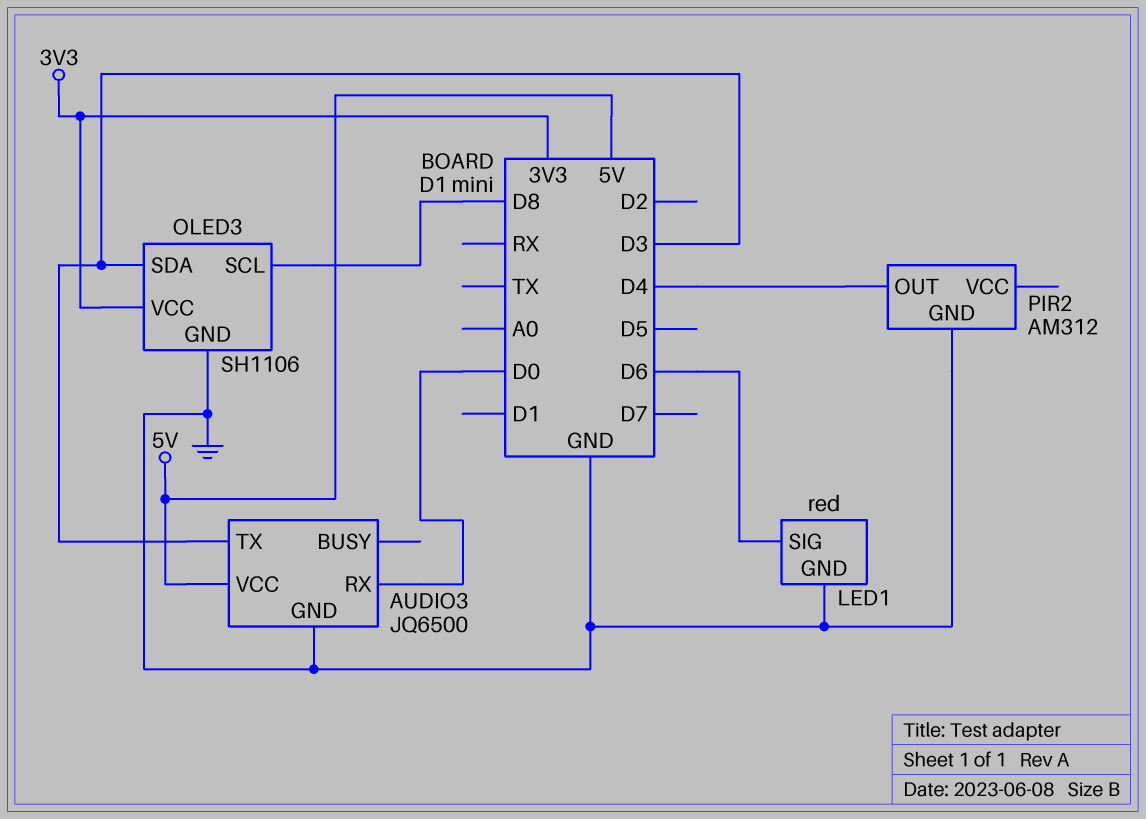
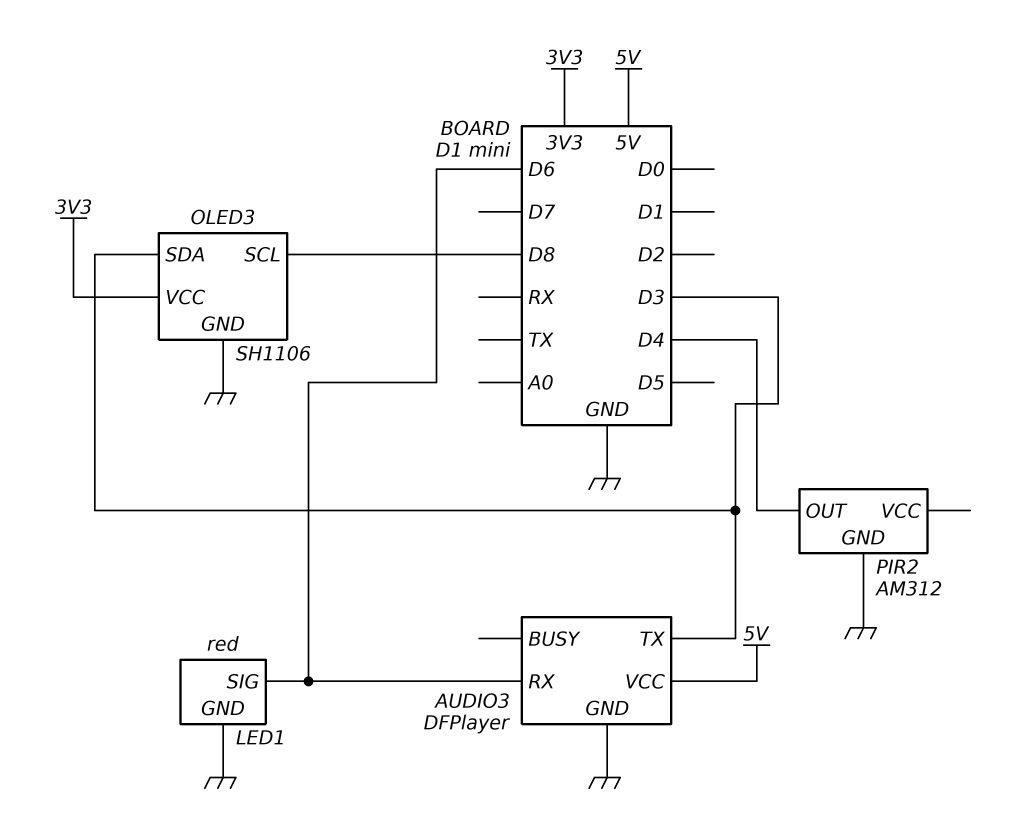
AUDIO3: JQ6500 -> DFPlayer
AUDIO3 pin RX: D0 -> D6

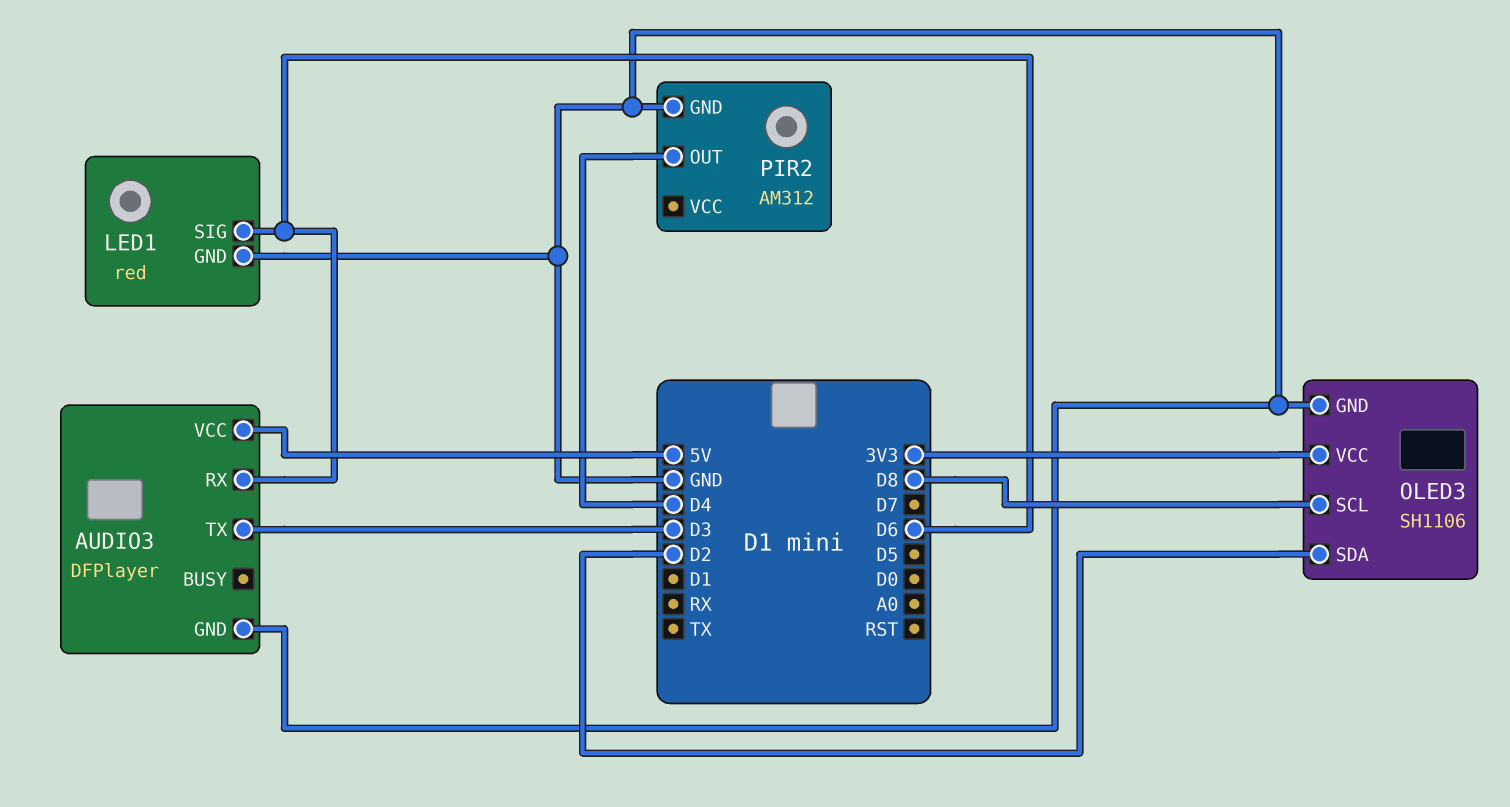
OLED3 pin SDA: D3 -> D2

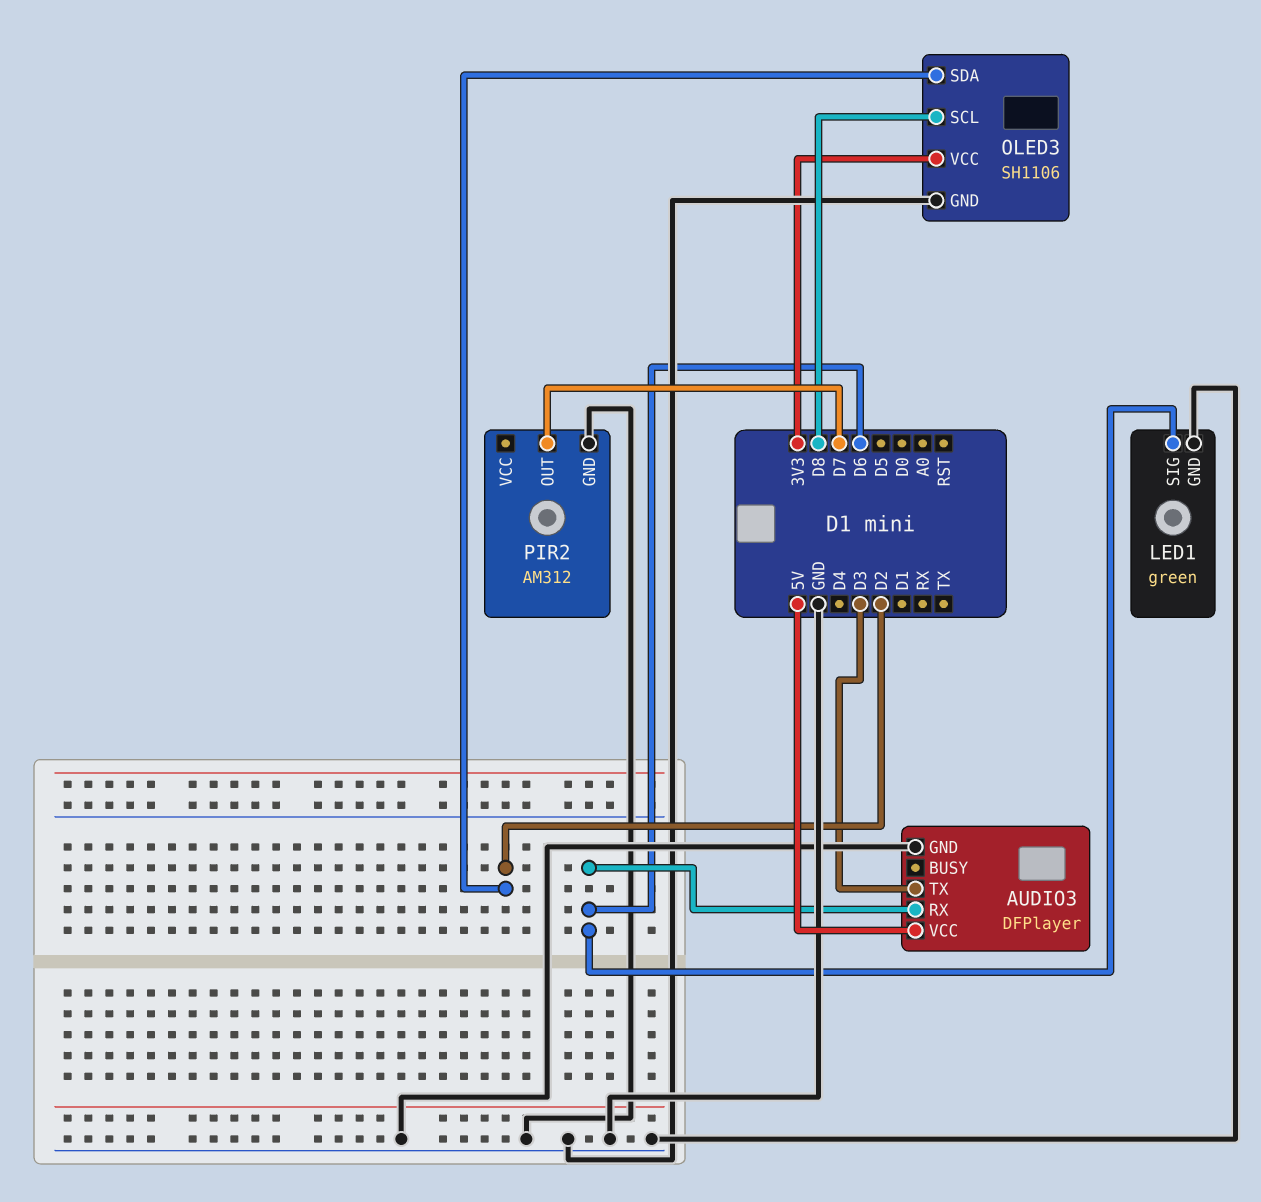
LED1: red -> green
PIR2 pin OUT: D4 -> D7

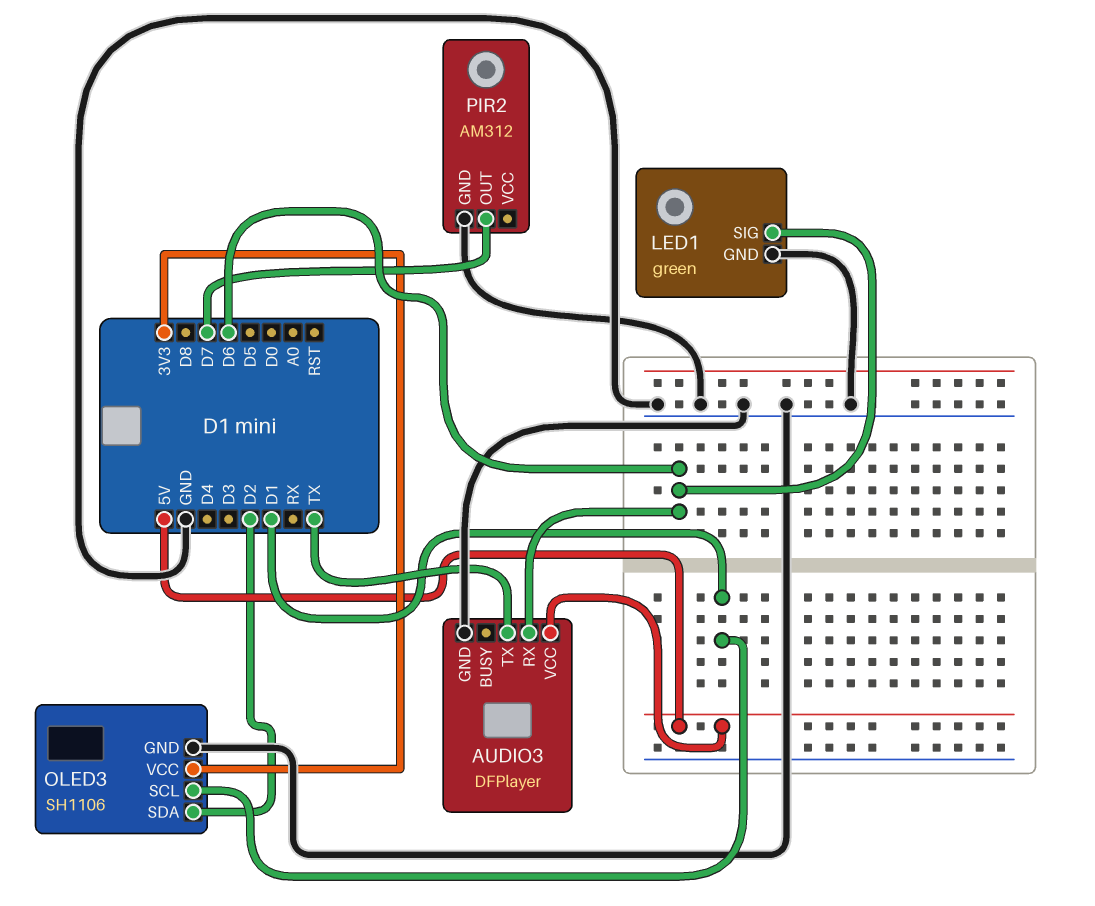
AUDIO3 pin TX: D3 -> TX
OLED3 pin SCL: D8 -> D1

